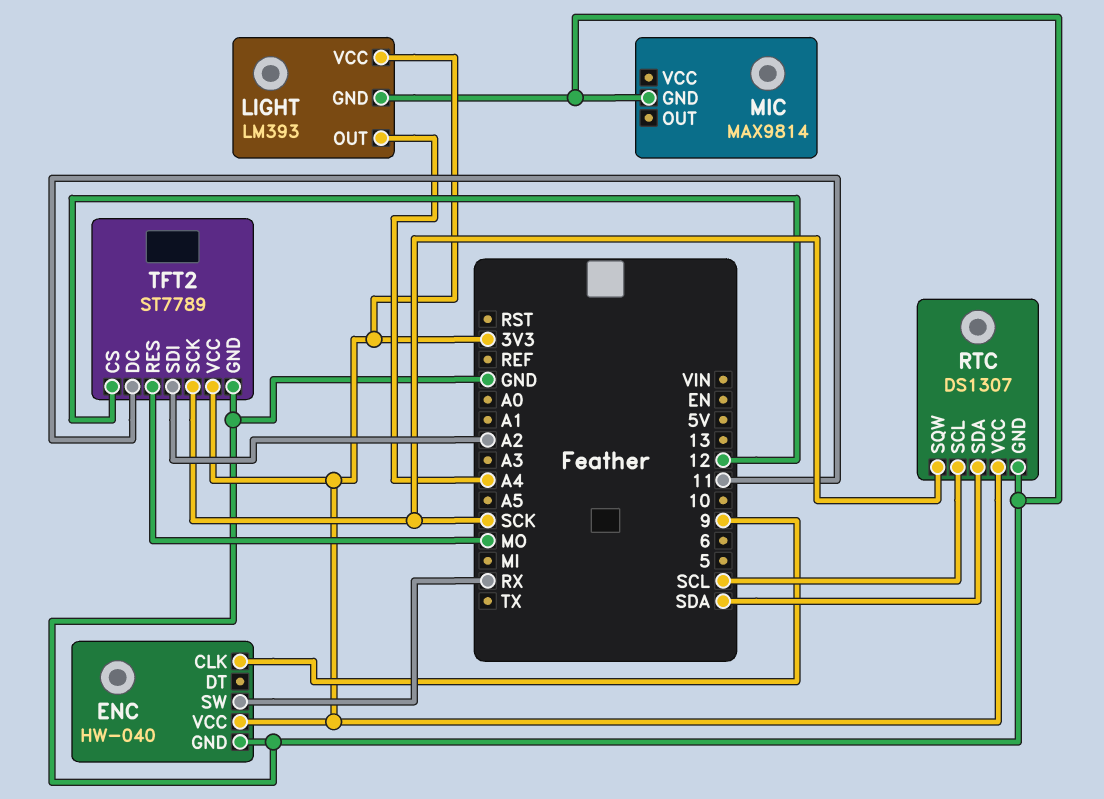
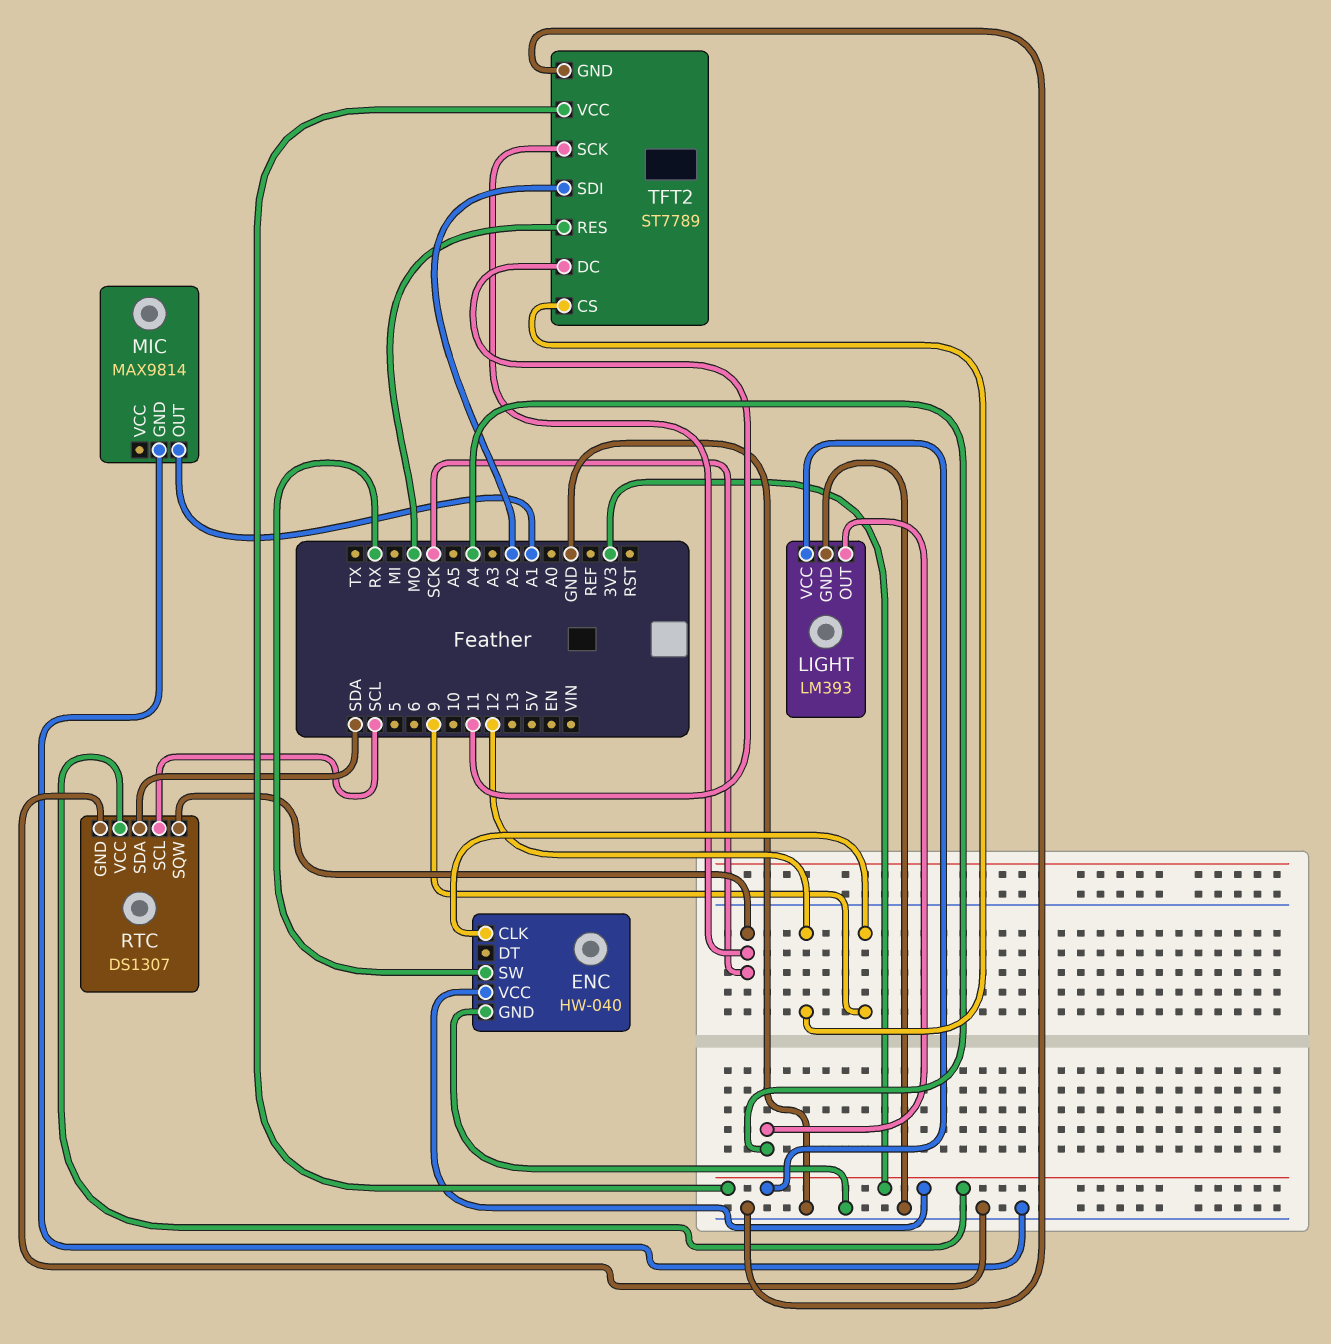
MIC pin OUT: none -> A1

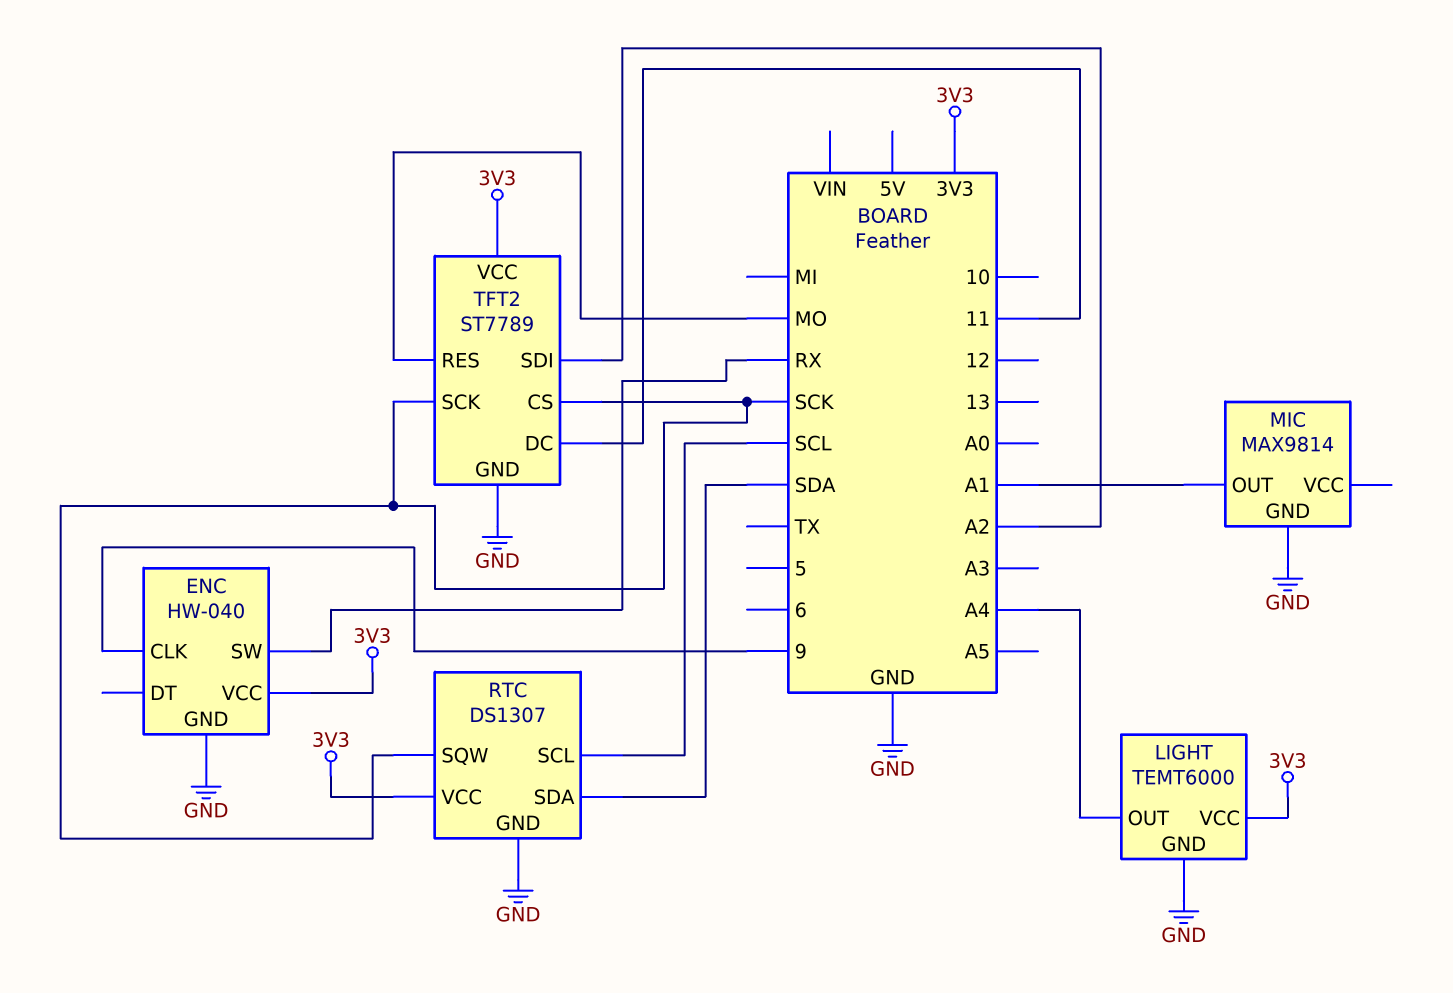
LIGHT: LM393 -> TEMT6000
TFT2 pin CS: 12 -> SCK

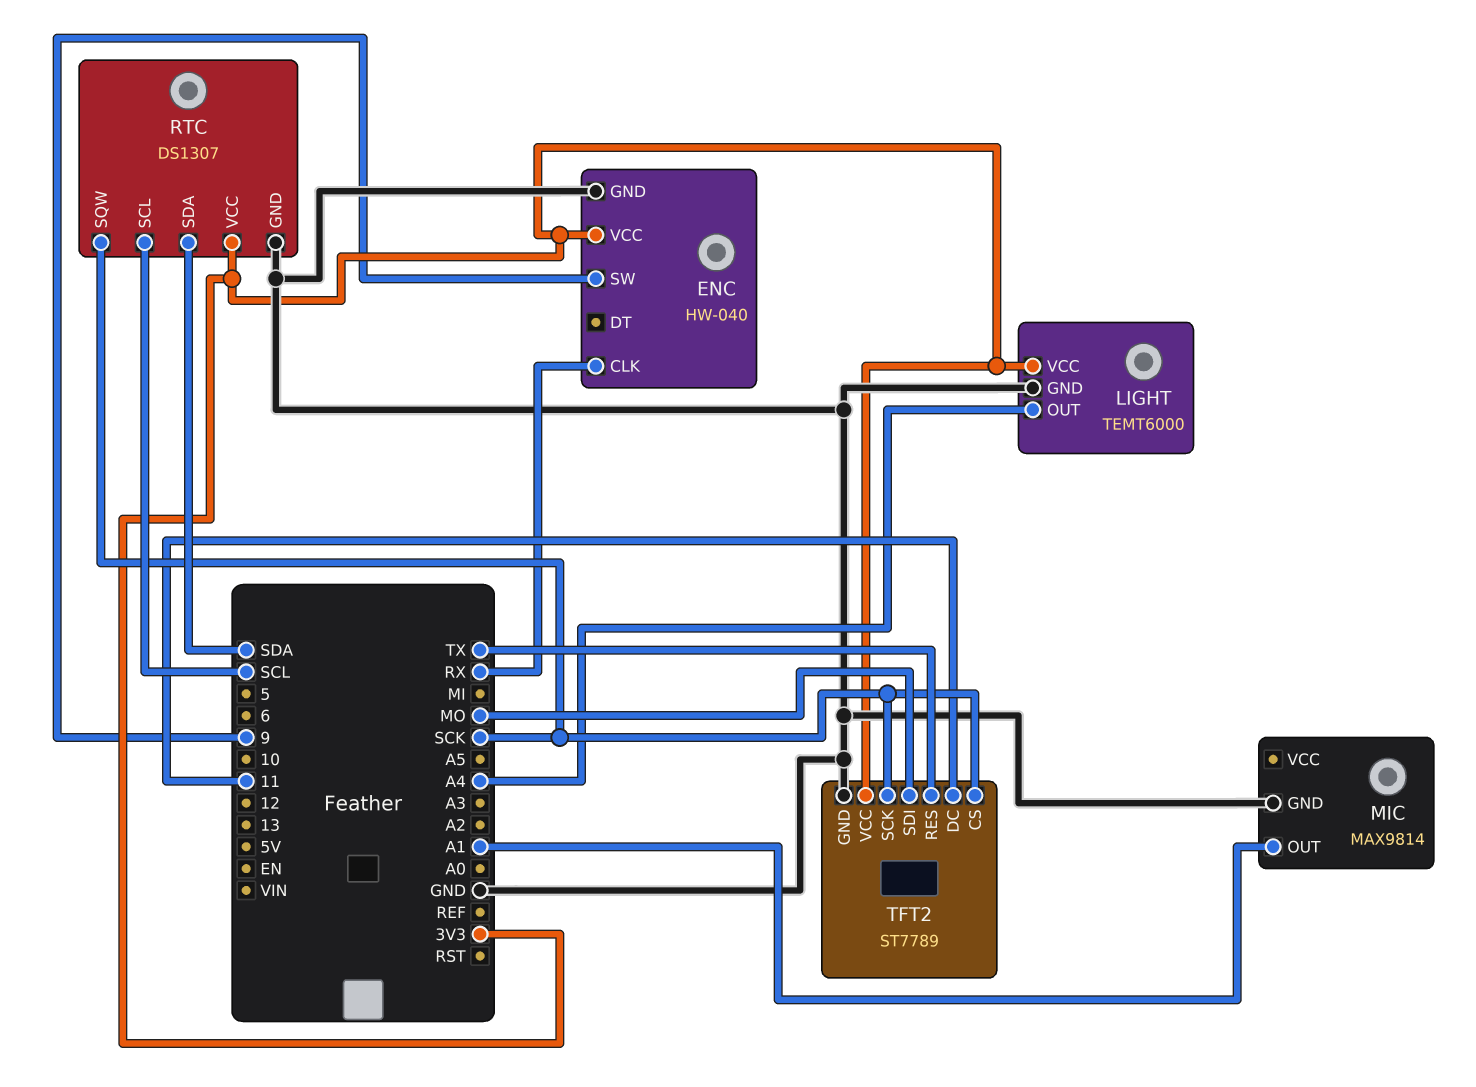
ENC pin CLK: 9 -> RX
ENC pin SW: RX -> 9
TFT2 pin RES: MO -> TX
TFT2 pin SDI: A2 -> MO

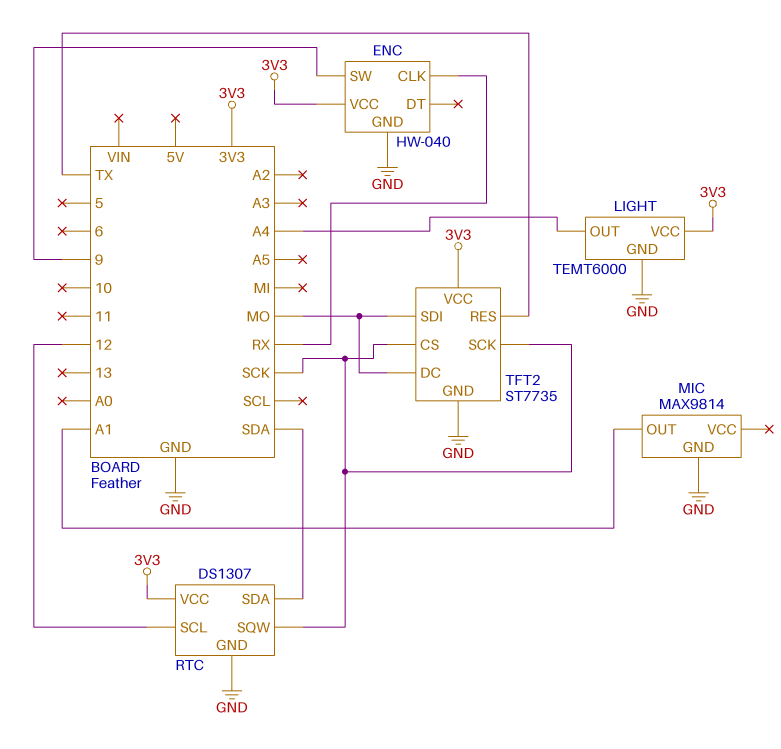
RTC pin SCL: SCL -> 12
TFT2: ST7789 -> ST7735
TFT2 pin DC: 11 -> MO

